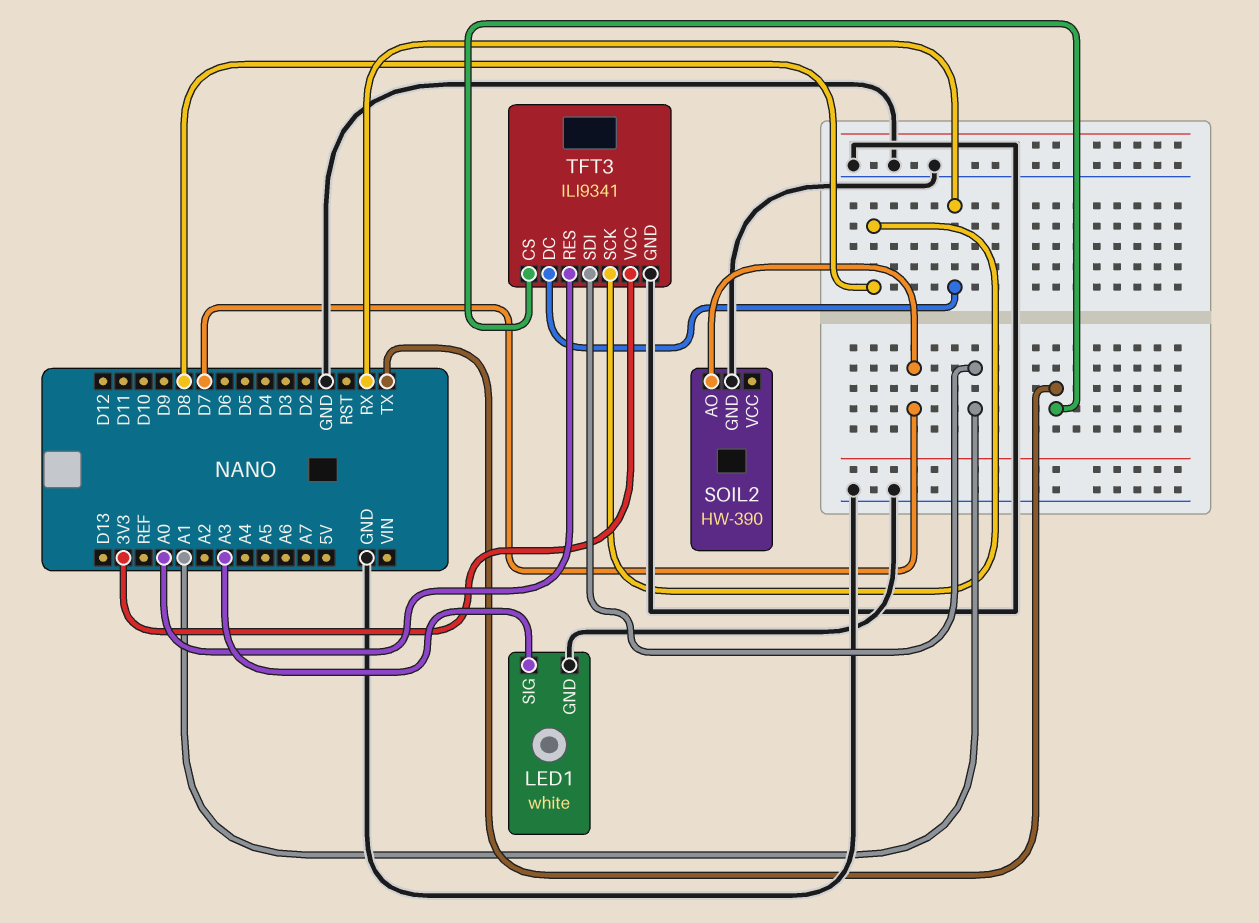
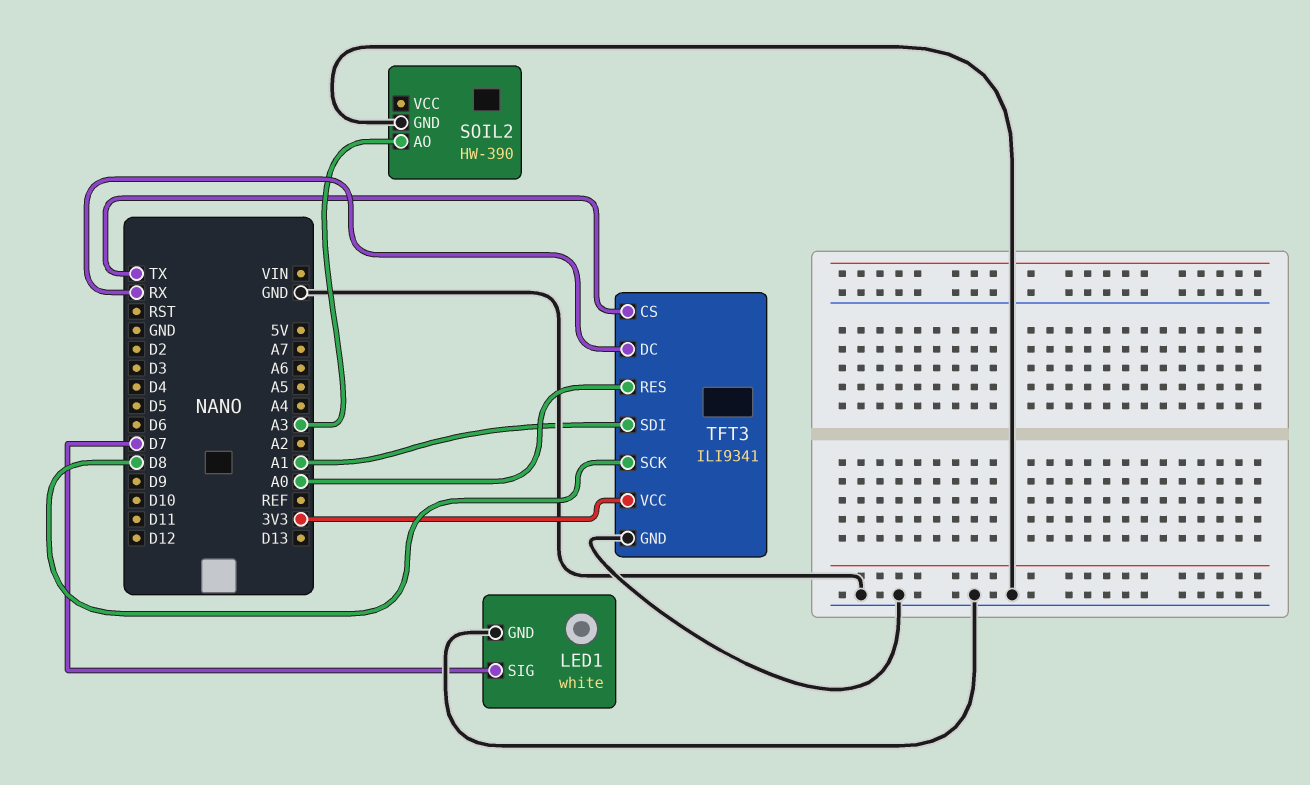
LED1 pin SIG: A3 -> D7
SOIL2 pin AO: D7 -> A3

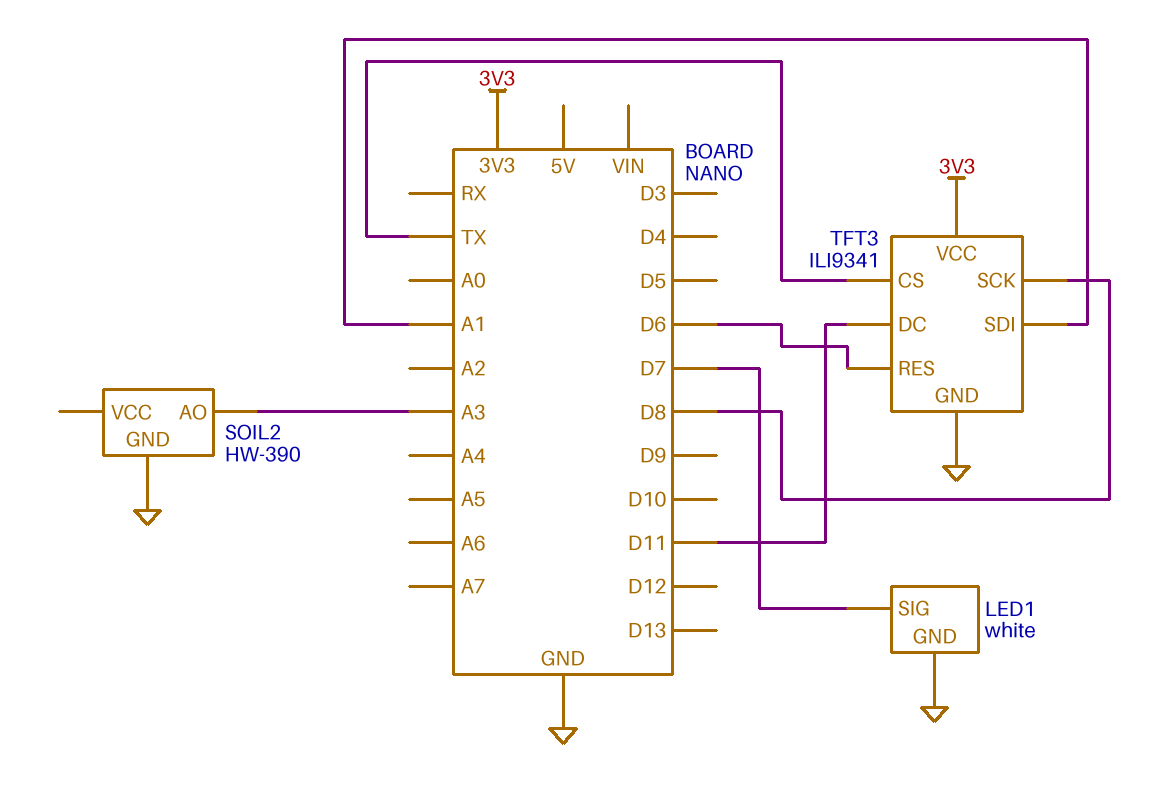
TFT3 pin DC: RX -> D11
TFT3 pin RES: A0 -> D6

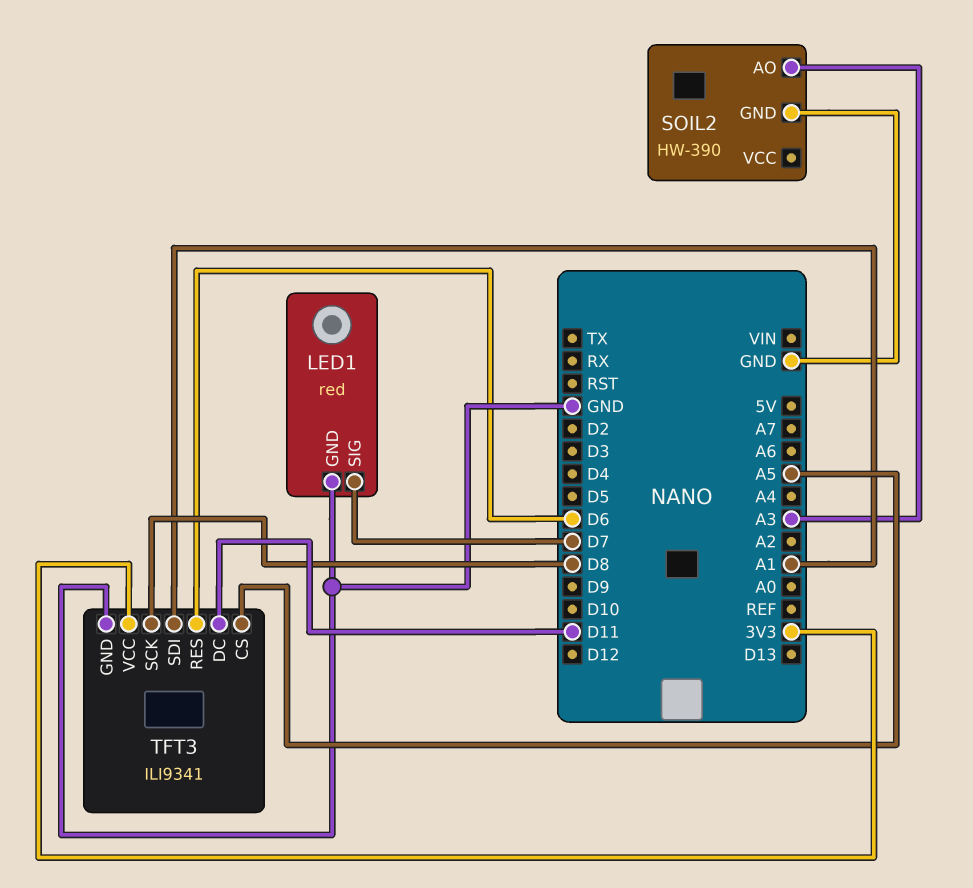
LED1: white -> red
TFT3 pin CS: TX -> A5

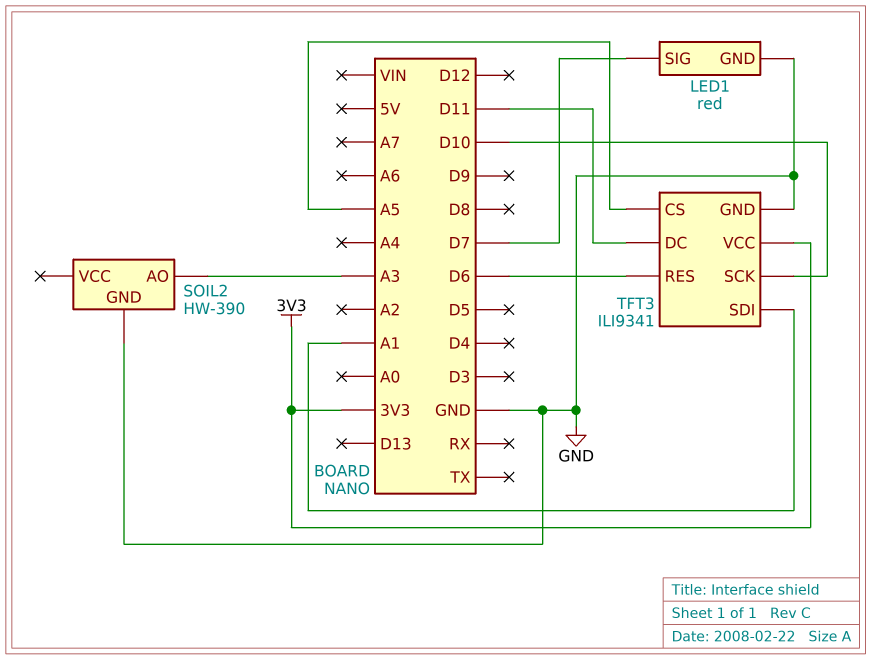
TFT3 pin SCK: D8 -> D10

